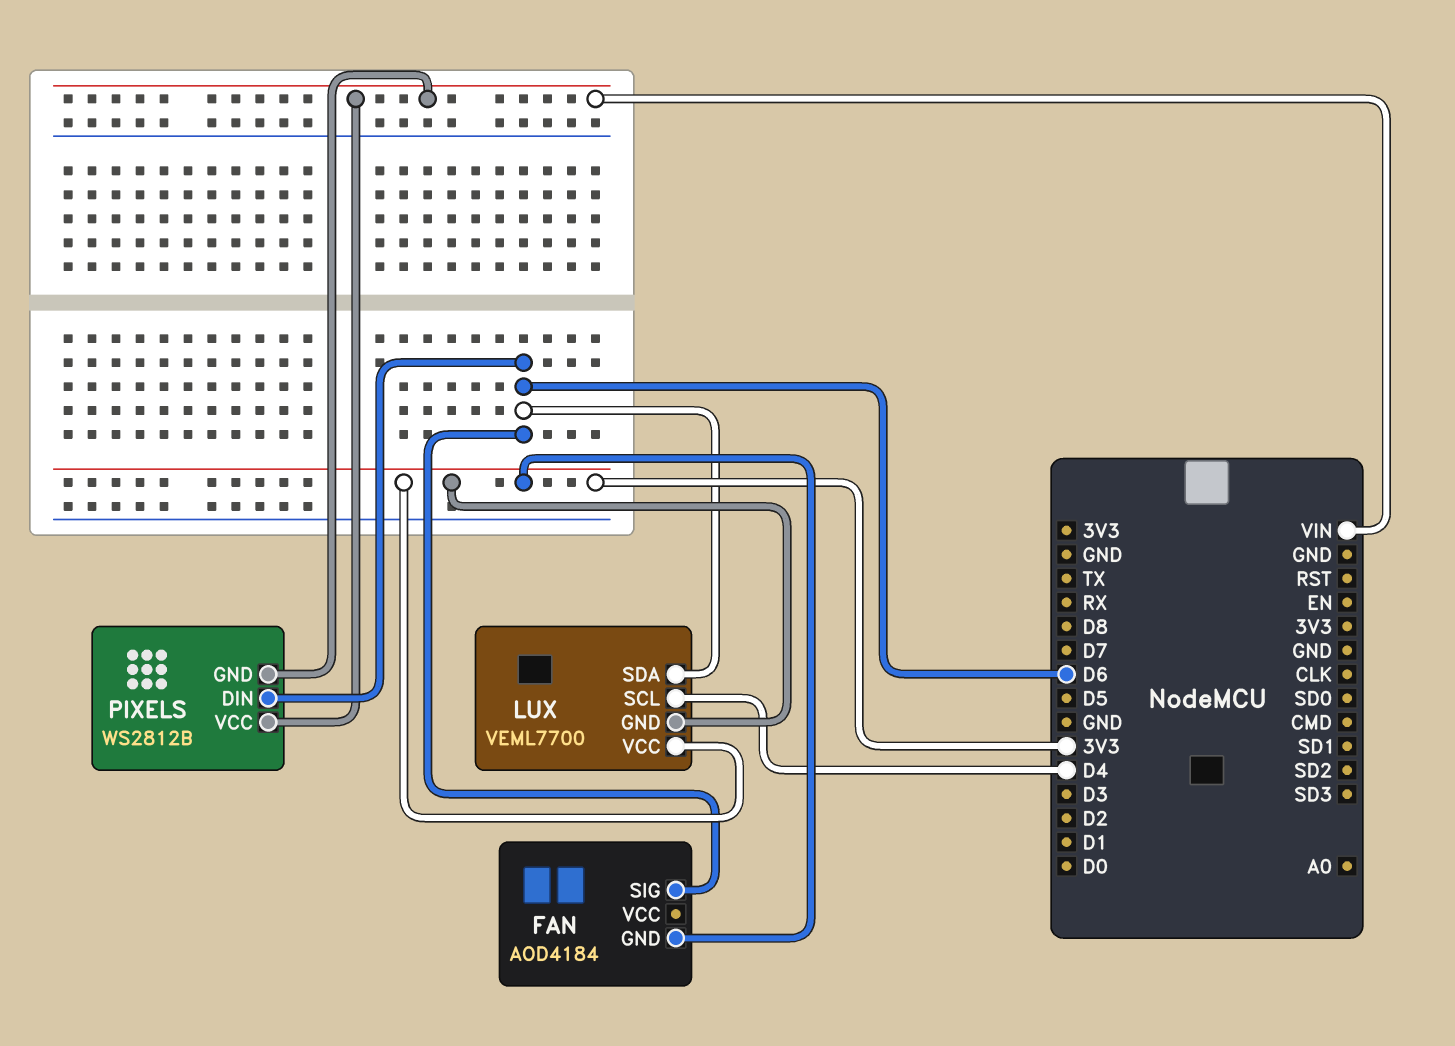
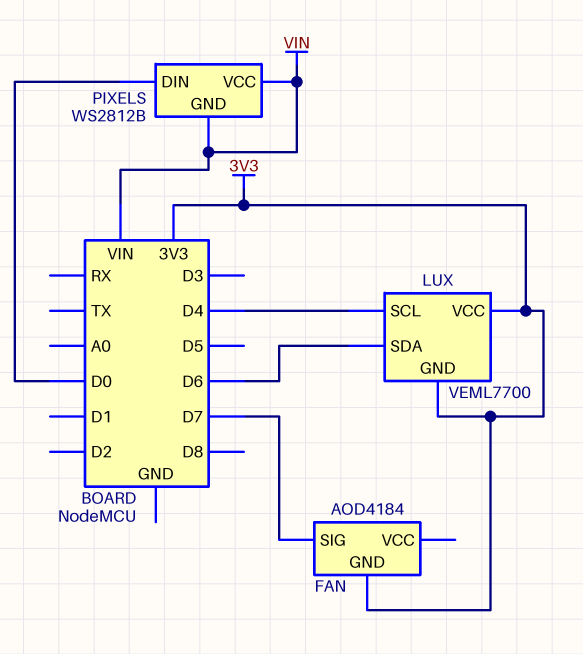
FAN pin SIG: D6 -> D7
PIXELS pin DIN: D6 -> D0

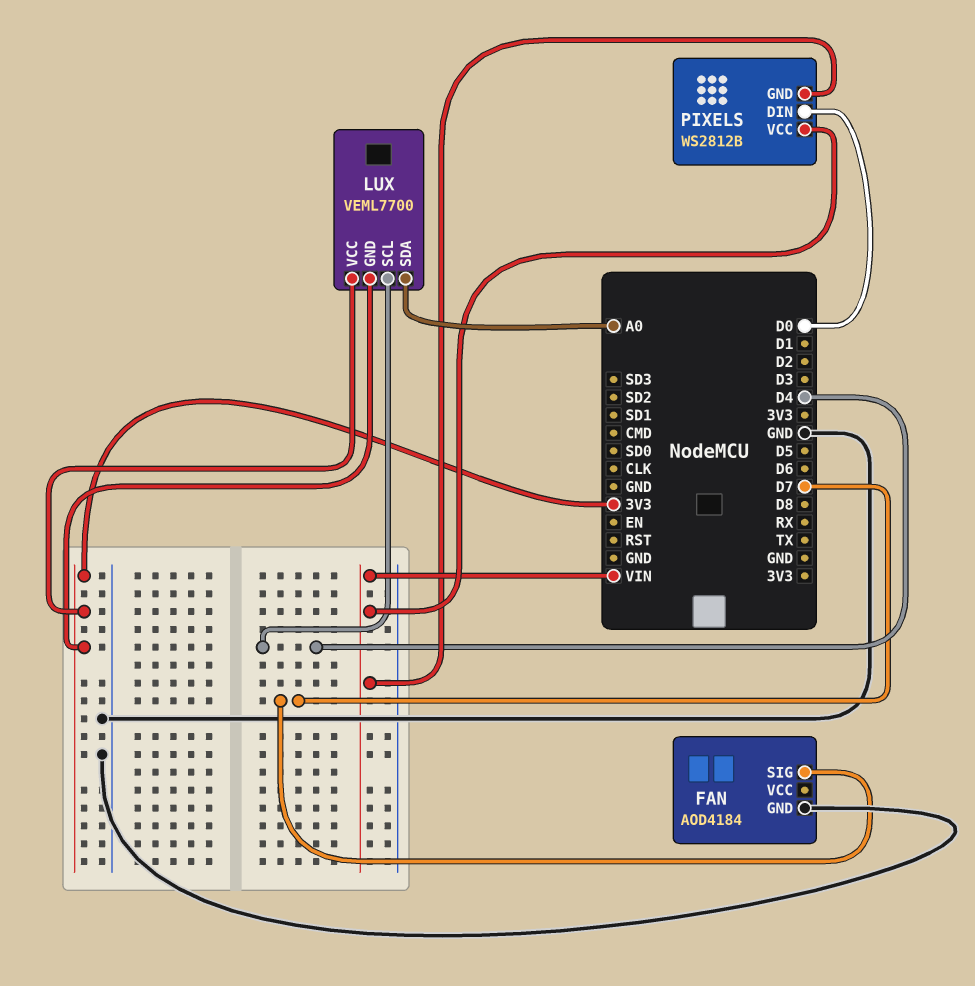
FAN pin GND: 3V3 -> GND
LUX pin SDA: D6 -> A0

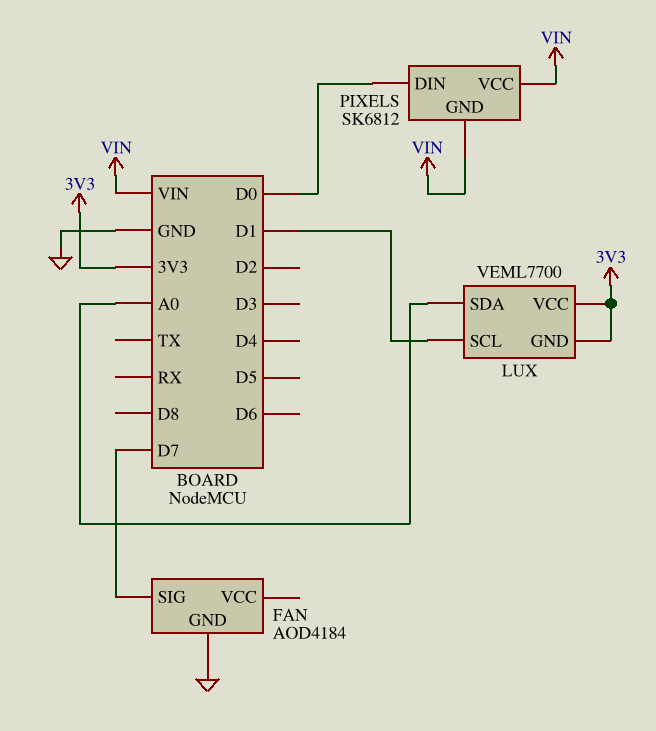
LUX pin SCL: D4 -> D1
PIXELS: WS2812B -> SK6812

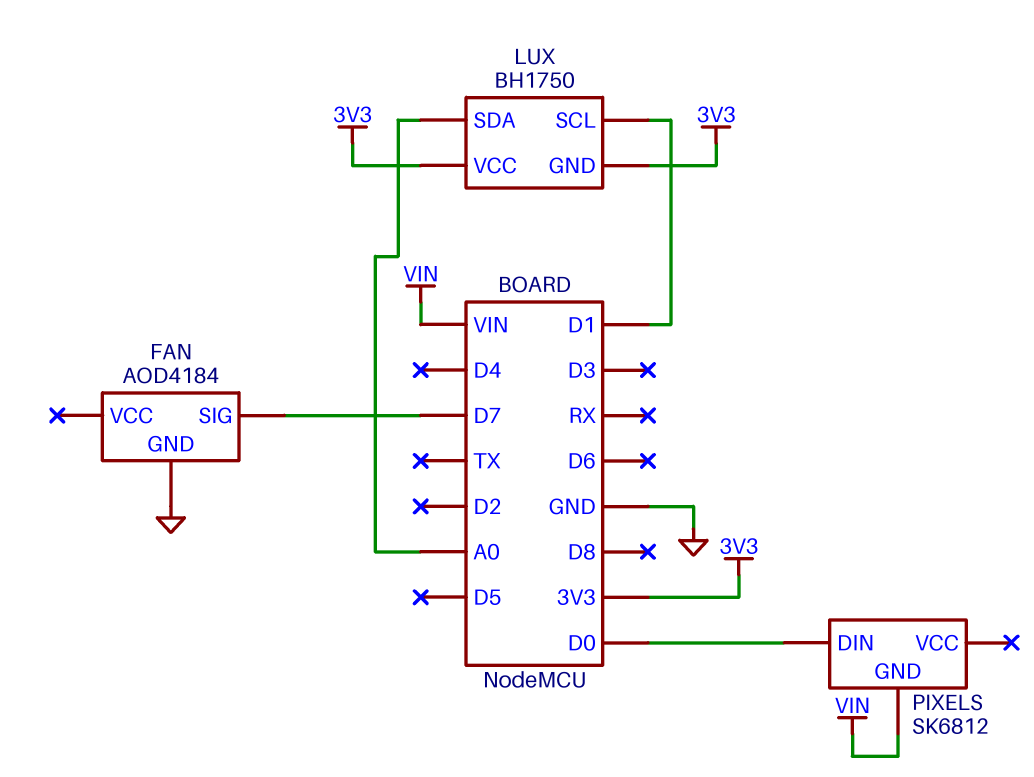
LUX: VEML7700 -> BH1750
PIXELS pin VCC: VIN -> none

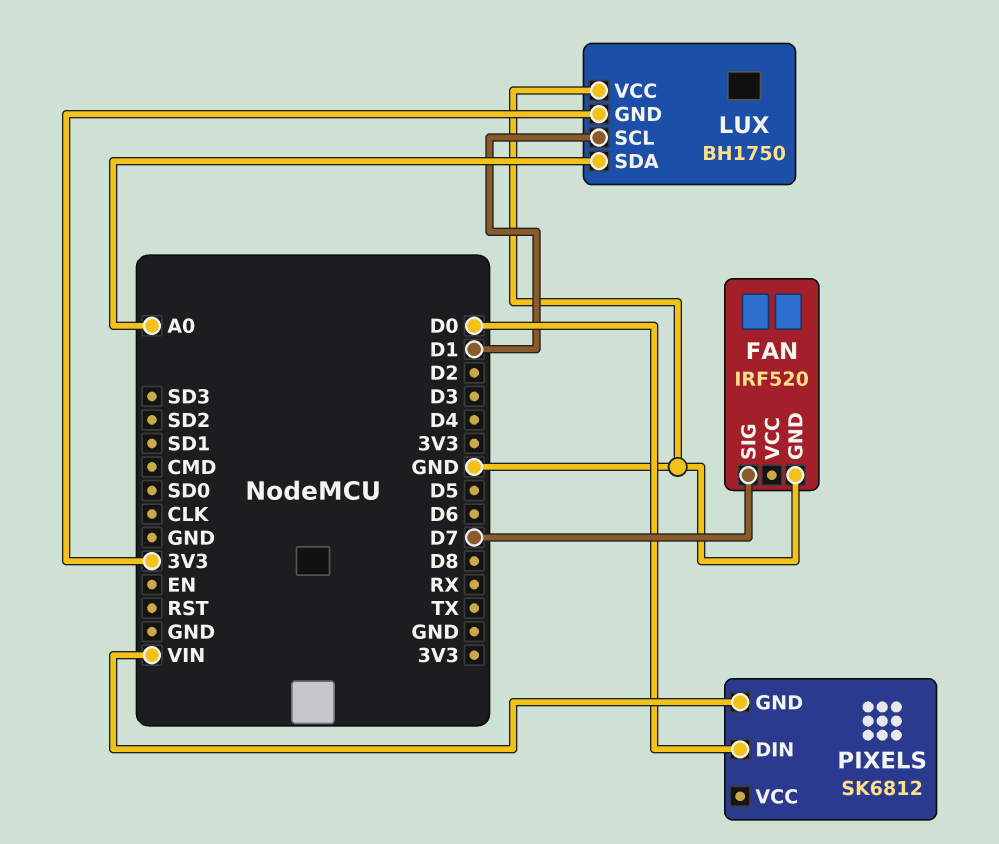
FAN: AOD4184 -> IRF520
LUX pin VCC: 3V3 -> GND

